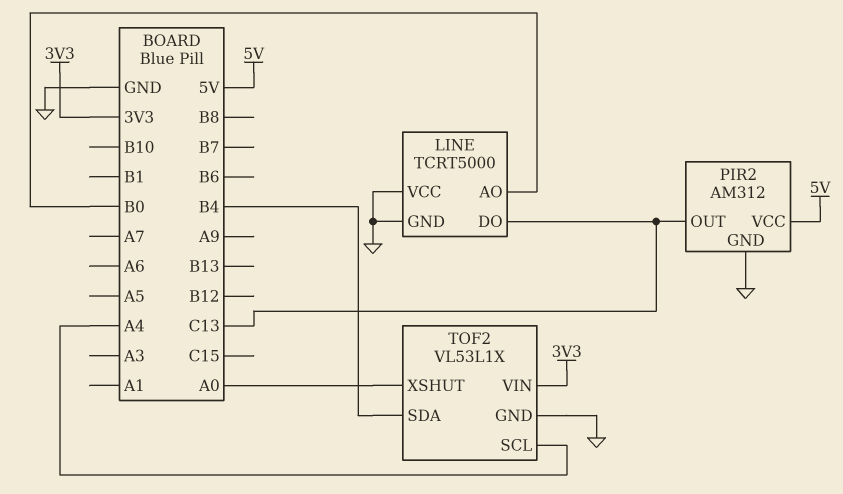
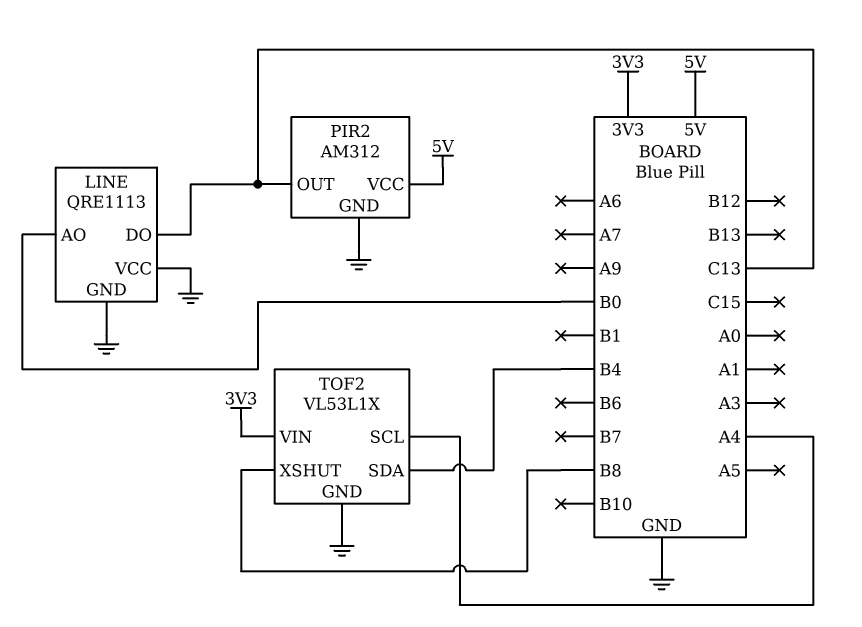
LINE: TCRT5000 -> QRE1113
TOF2 pin XSHUT: A0 -> B8

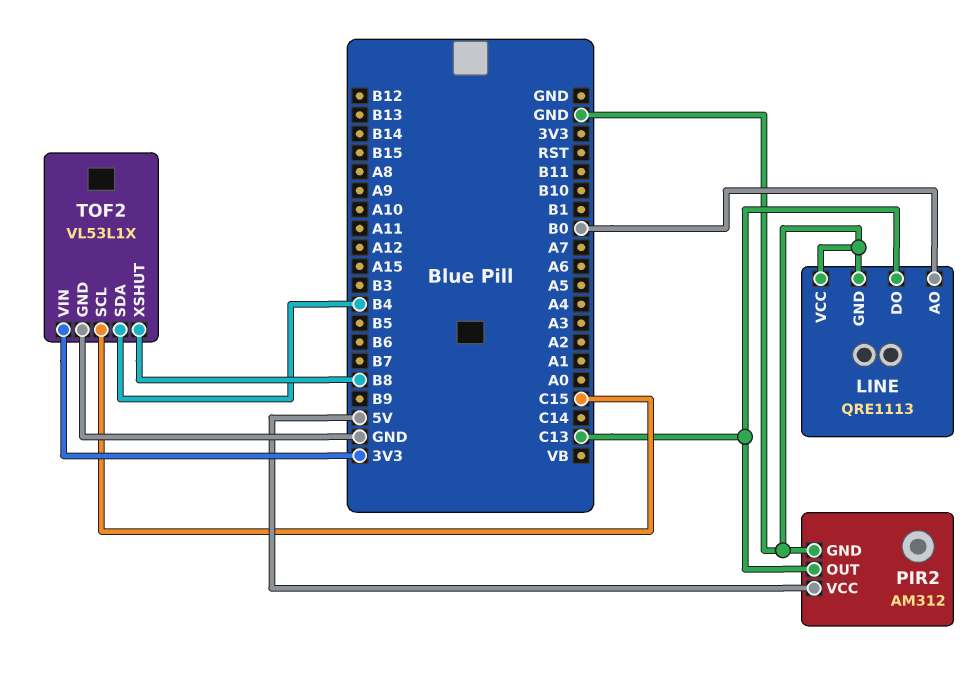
TOF2 pin SCL: A4 -> C15

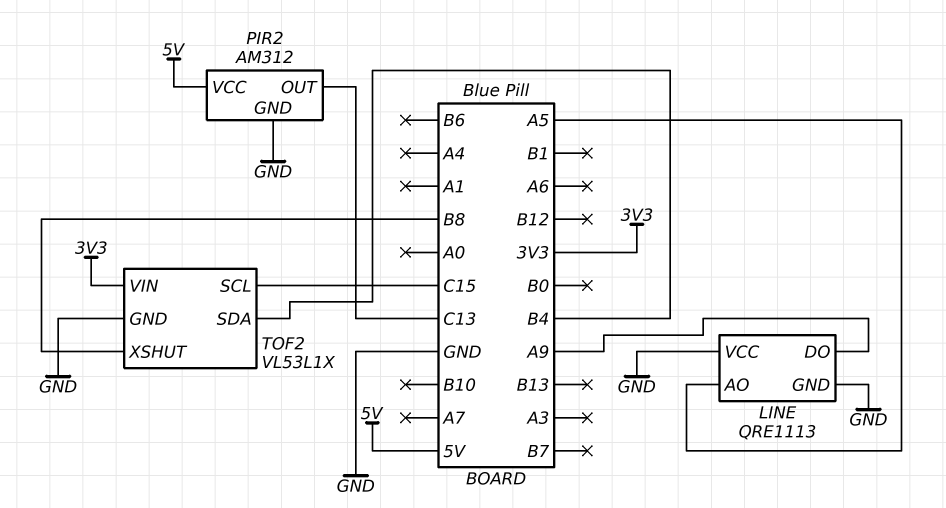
LINE pin AO: B0 -> A5
LINE pin DO: C13 -> A9

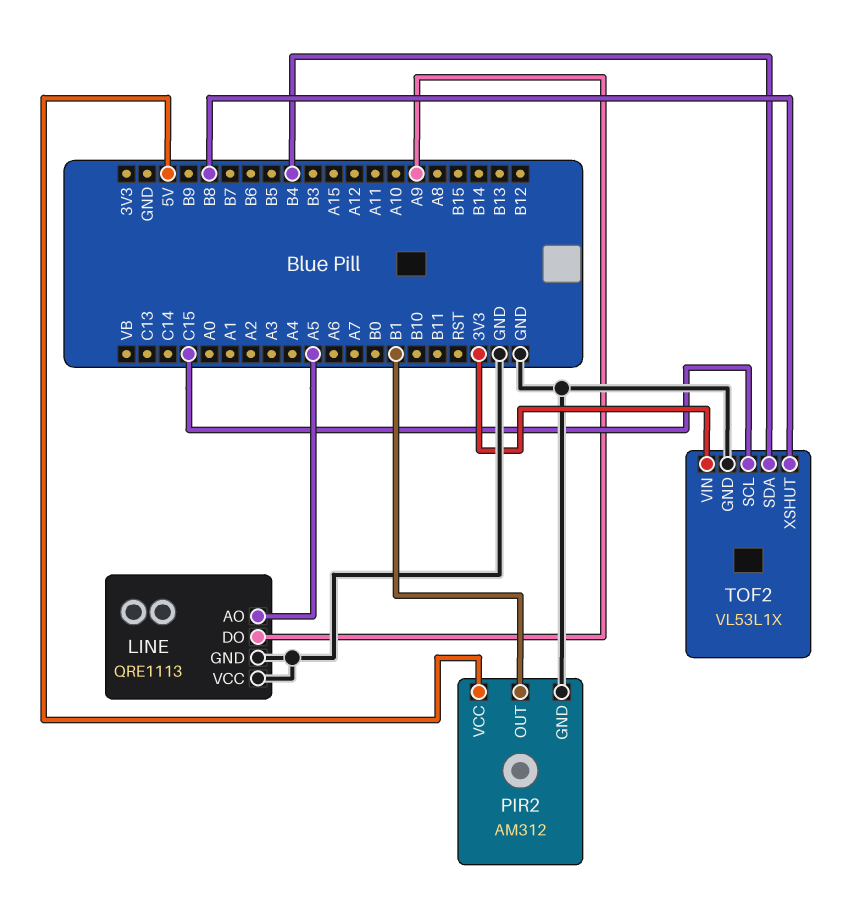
PIR2 pin OUT: C13 -> B1

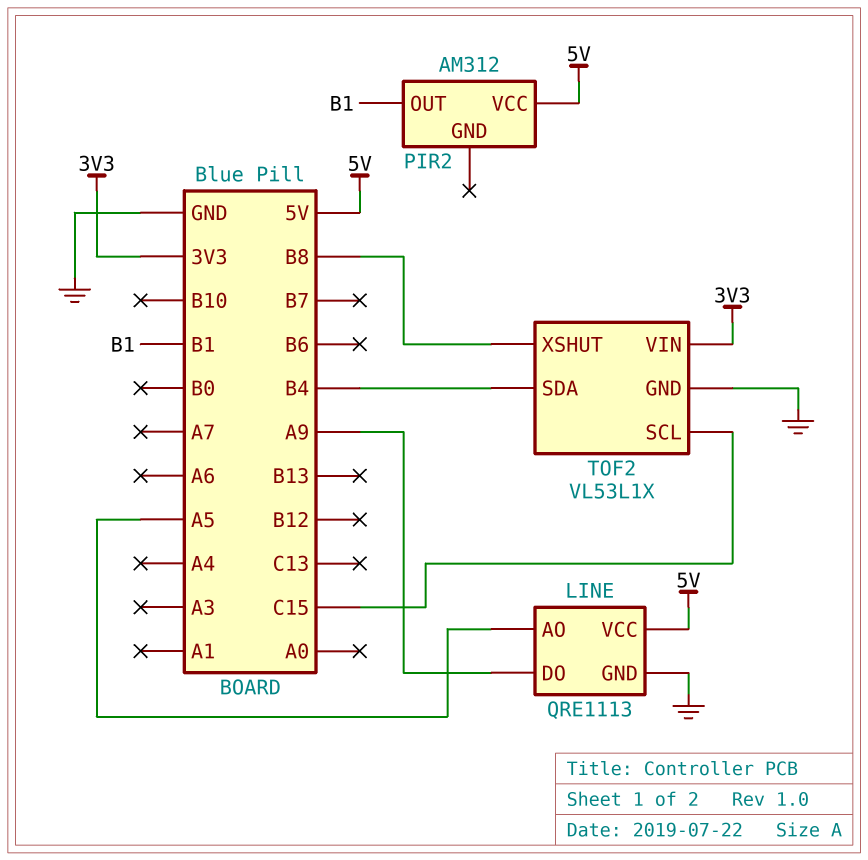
LINE pin VCC: GND -> 5V
PIR2 pin GND: GND -> none

